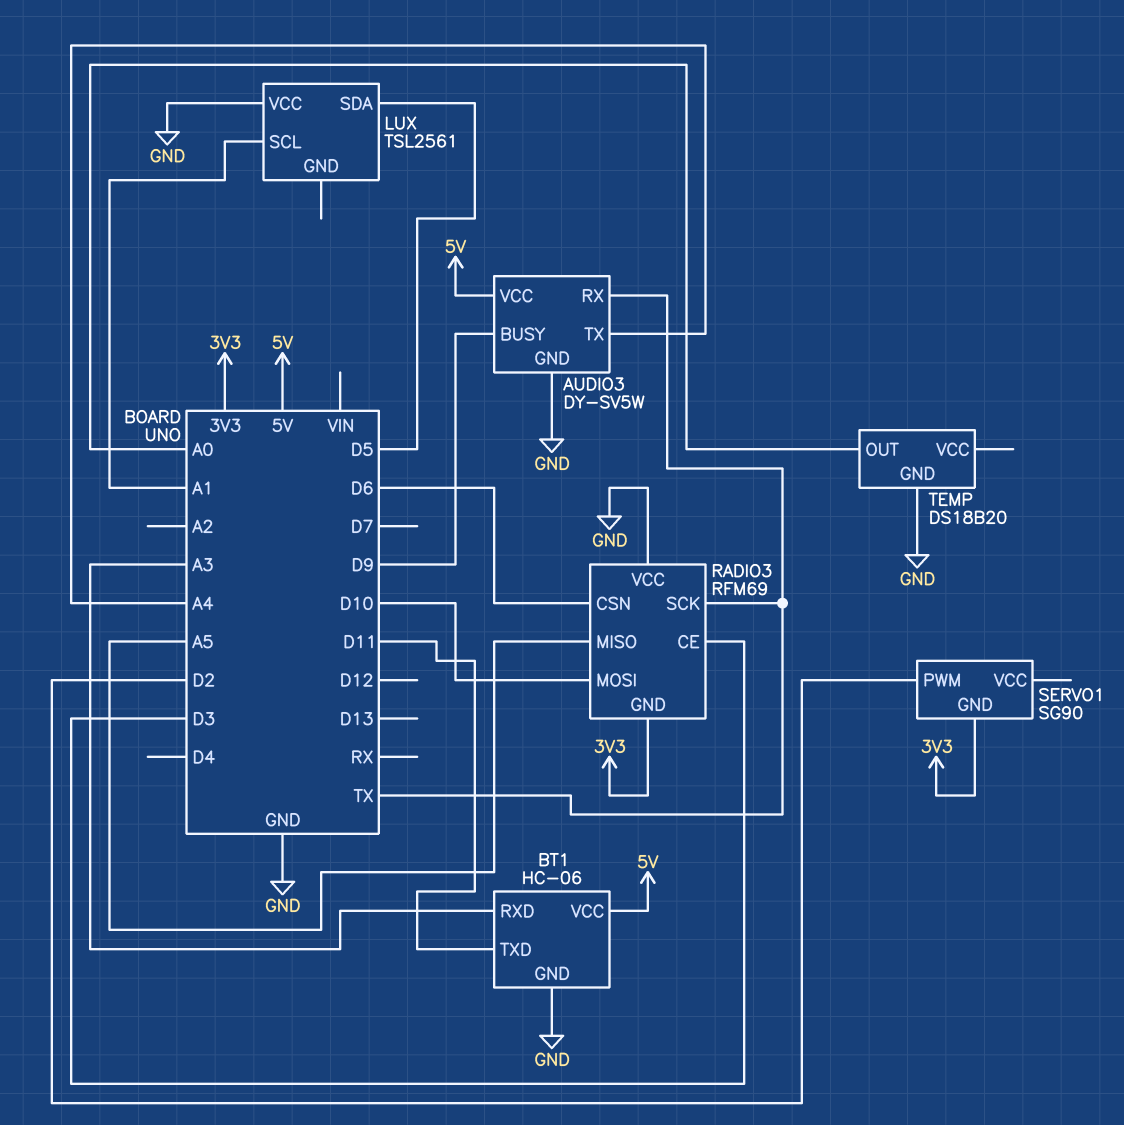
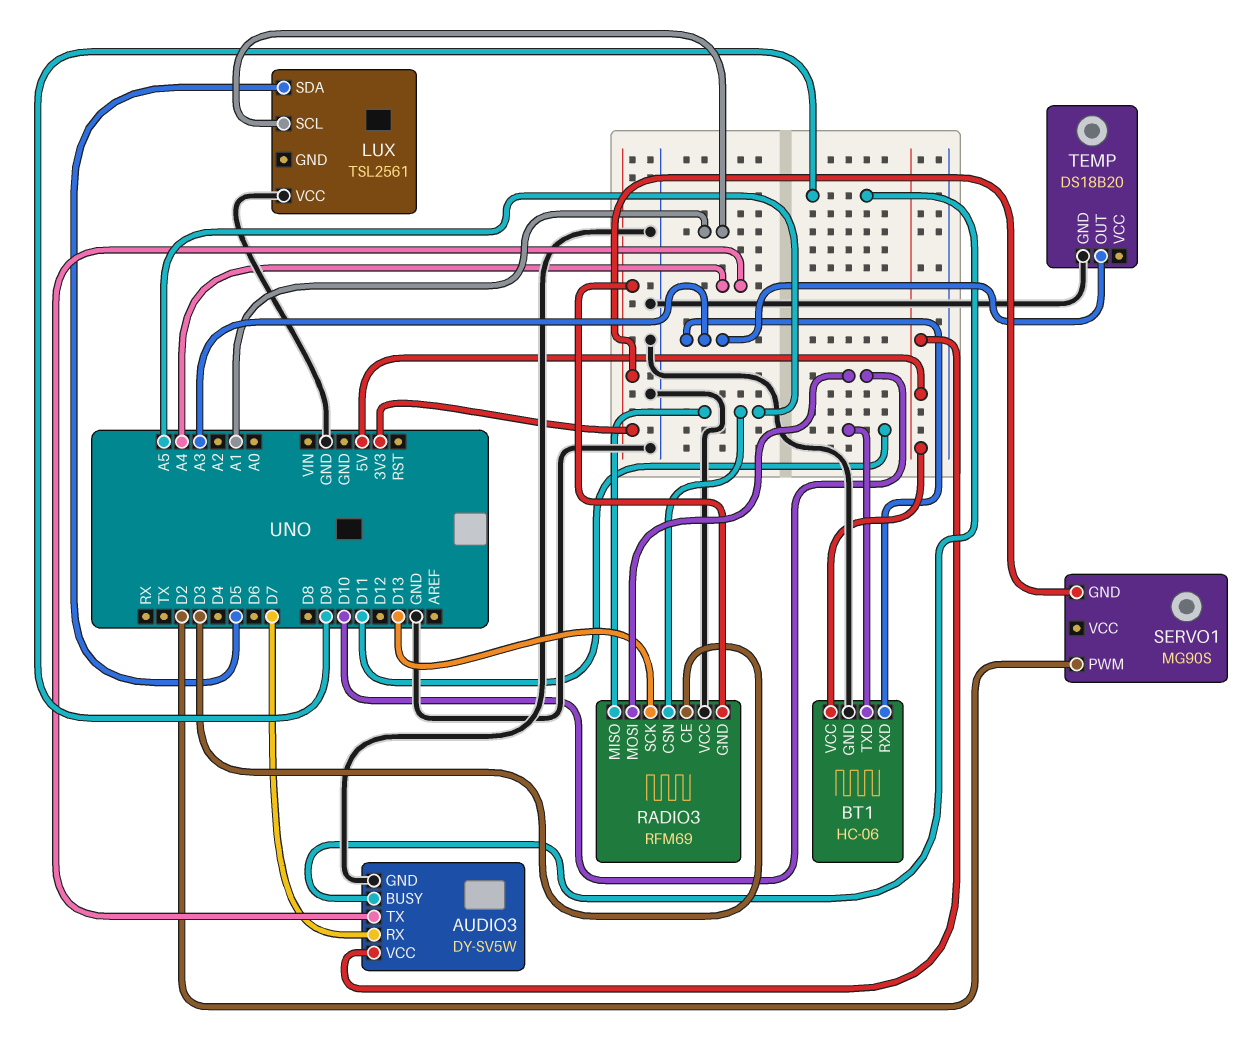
AUDIO3 pin RX: TX -> D7
RADIO3 pin CSN: D6 -> A5
RADIO3 pin SCK: TX -> D13
SERVO1: SG90 -> MG90S
TEMP pin OUT: A0 -> A3

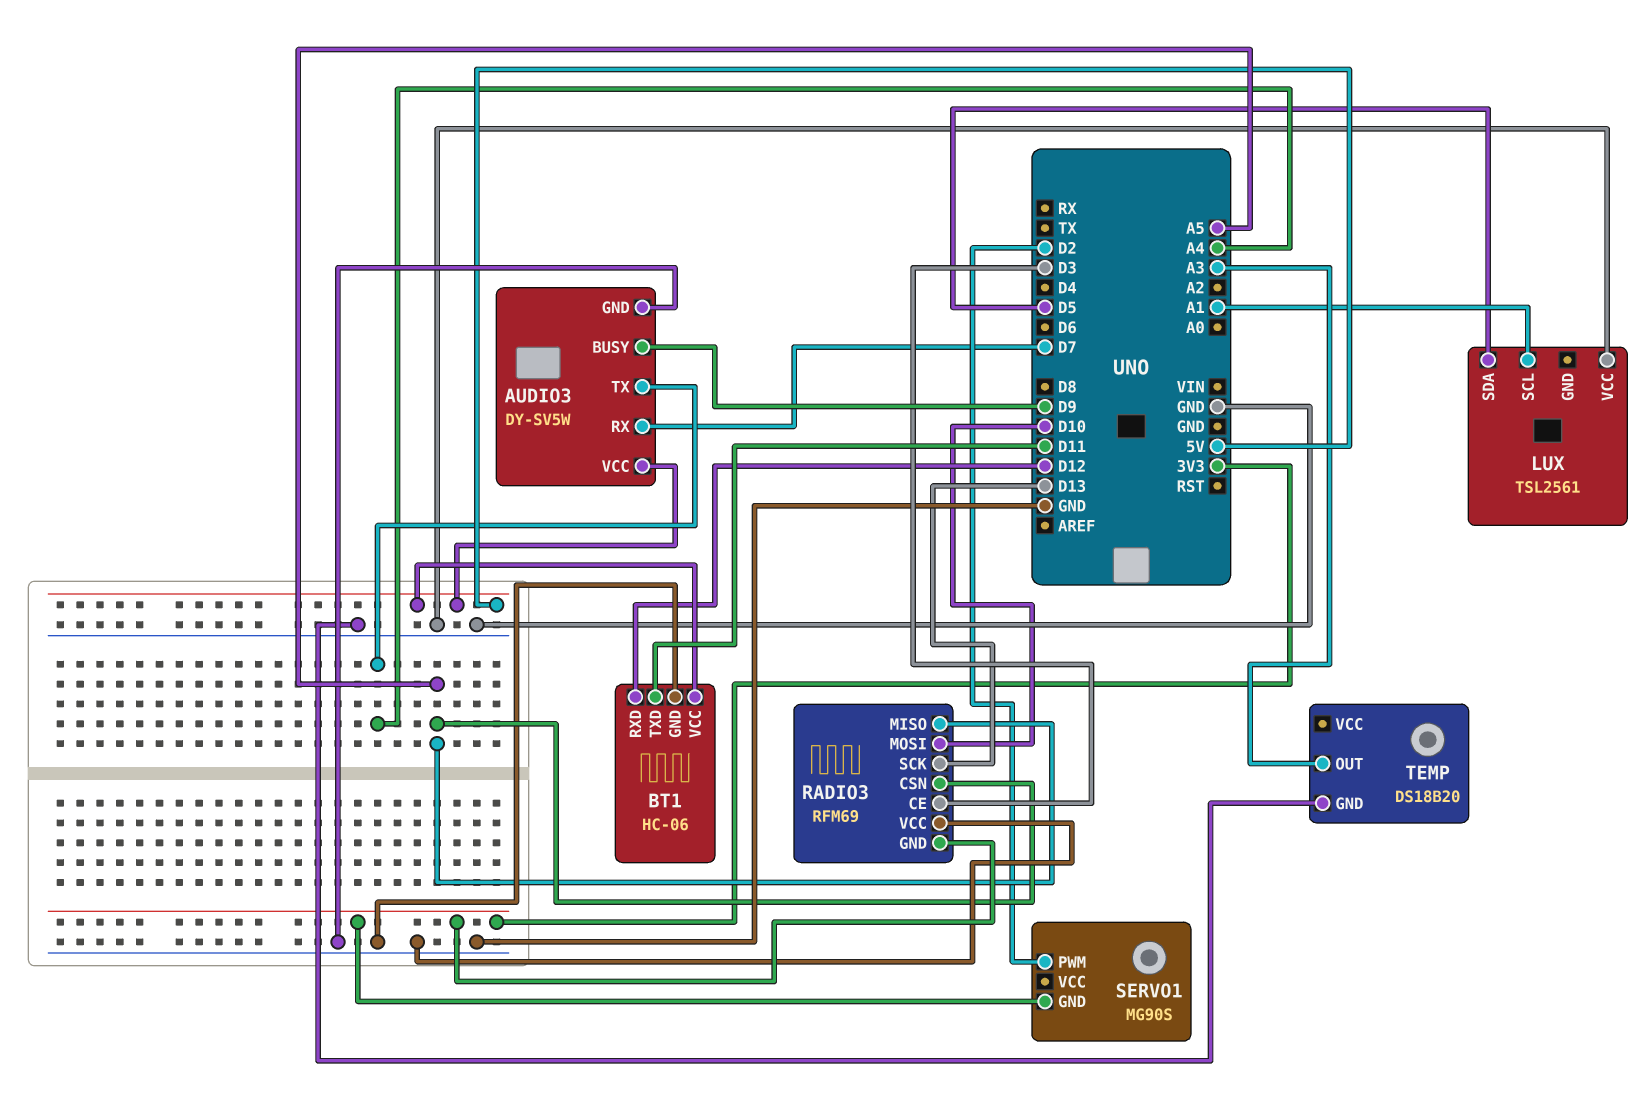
BT1 pin RXD: A3 -> D12

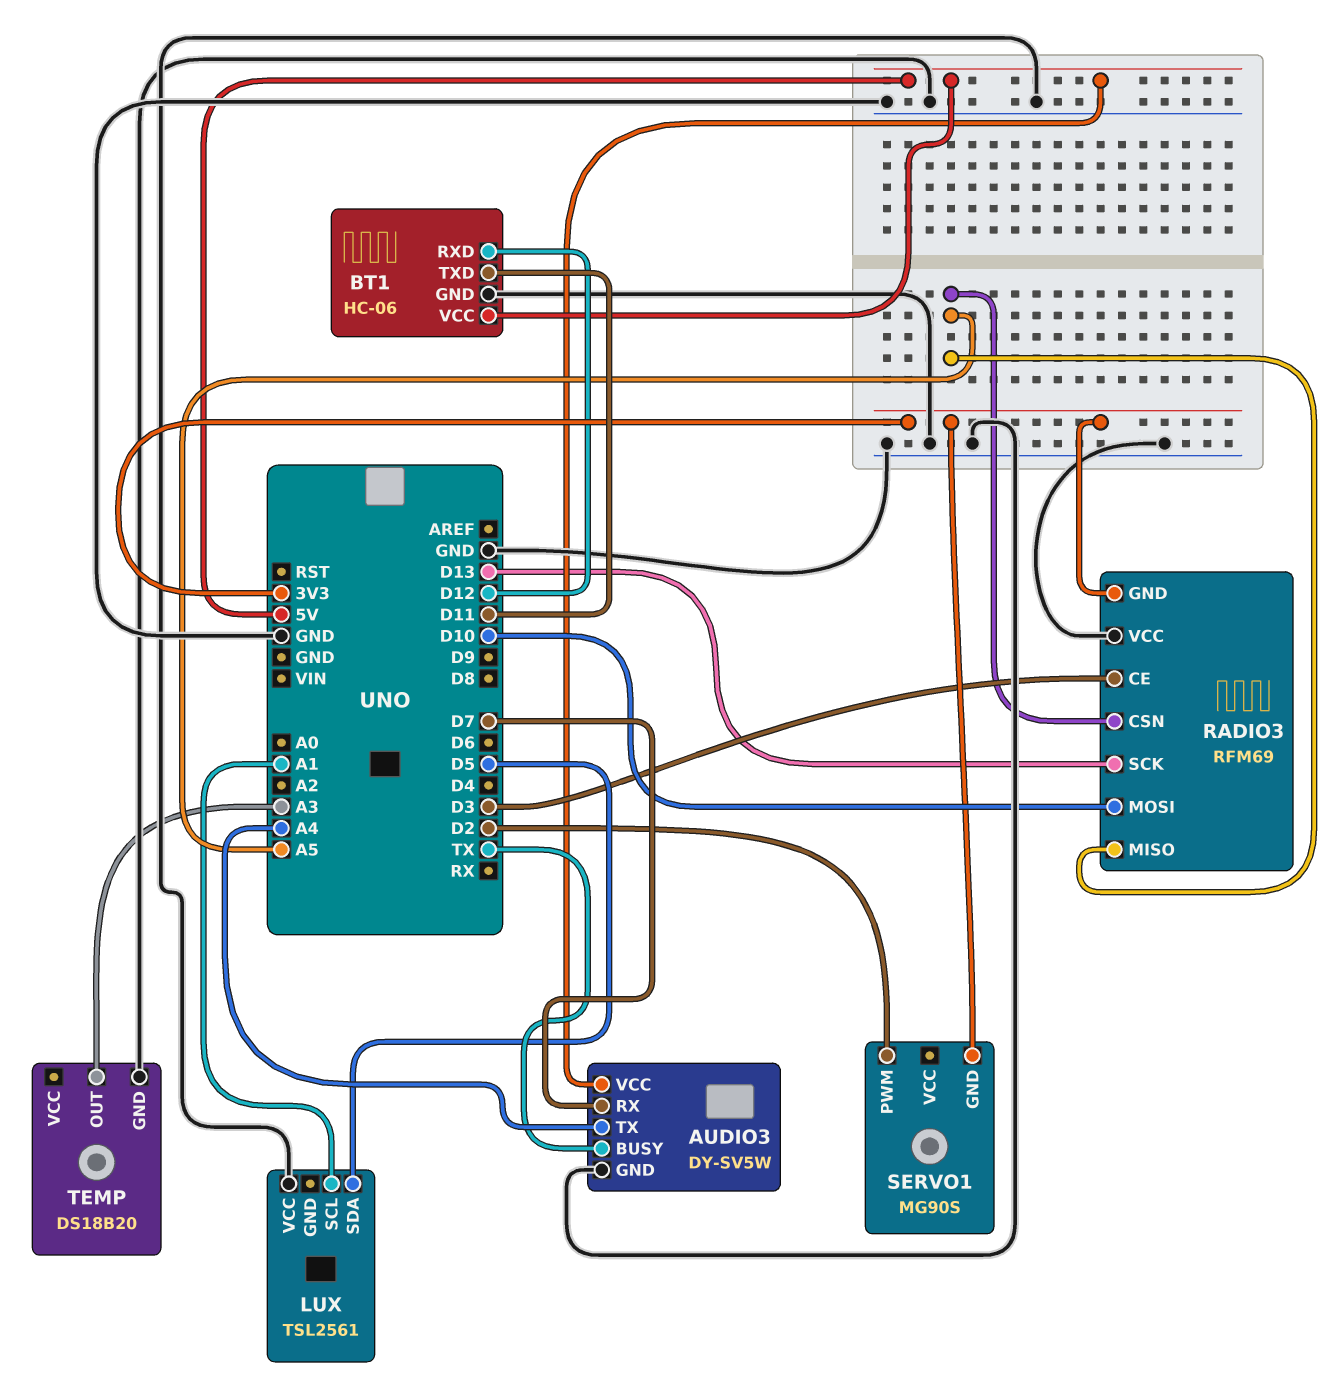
AUDIO3 pin BUSY: D9 -> TX

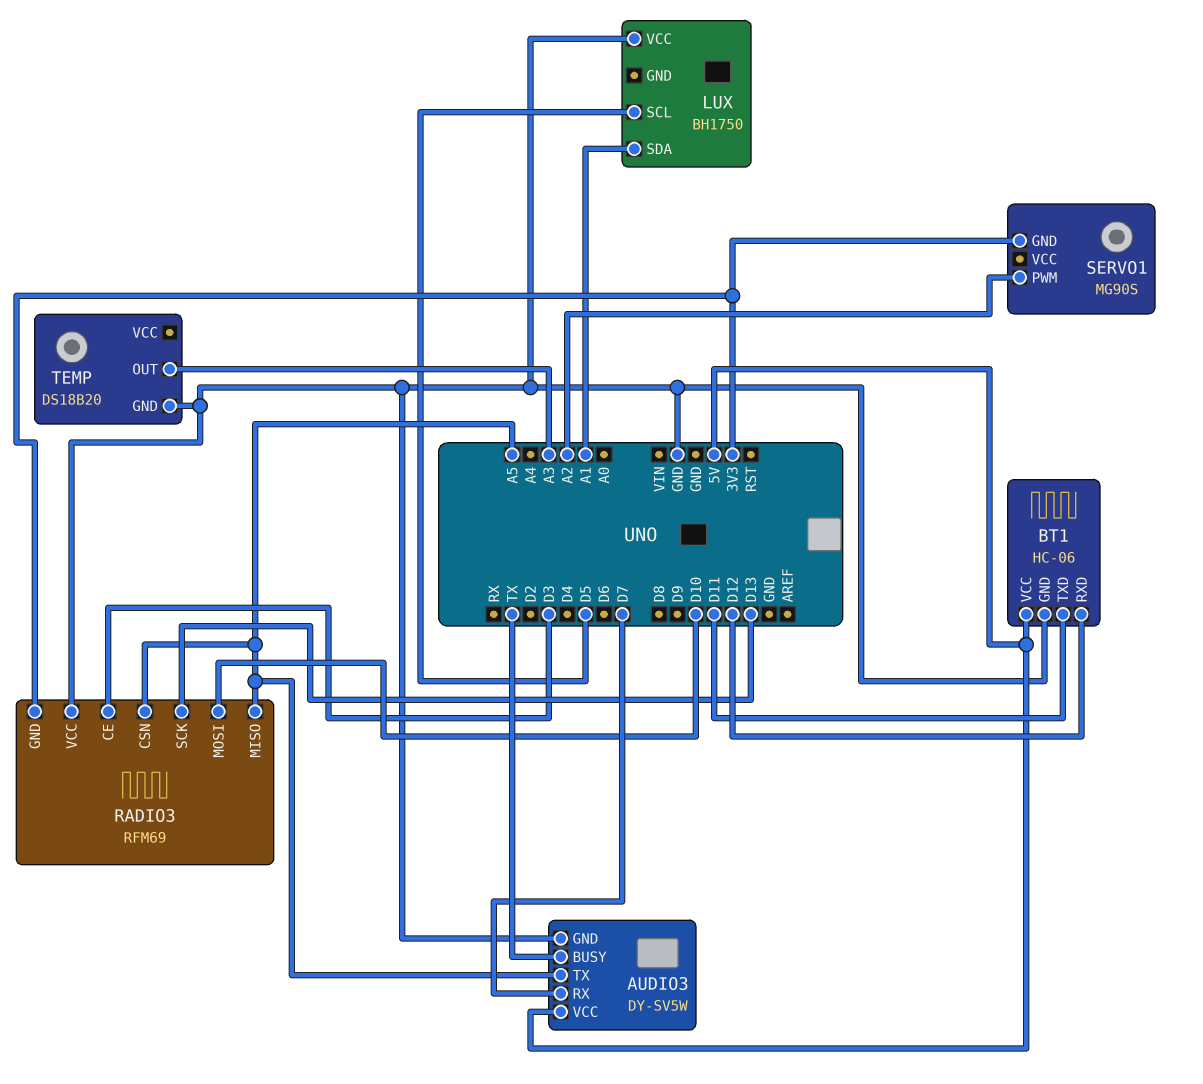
AUDIO3 pin TX: A4 -> A5
LUX: TSL2561 -> BH1750
LUX pin SCL: A1 -> D5
LUX pin SDA: D5 -> A1
SERVO1 pin PWM: D2 -> A2

